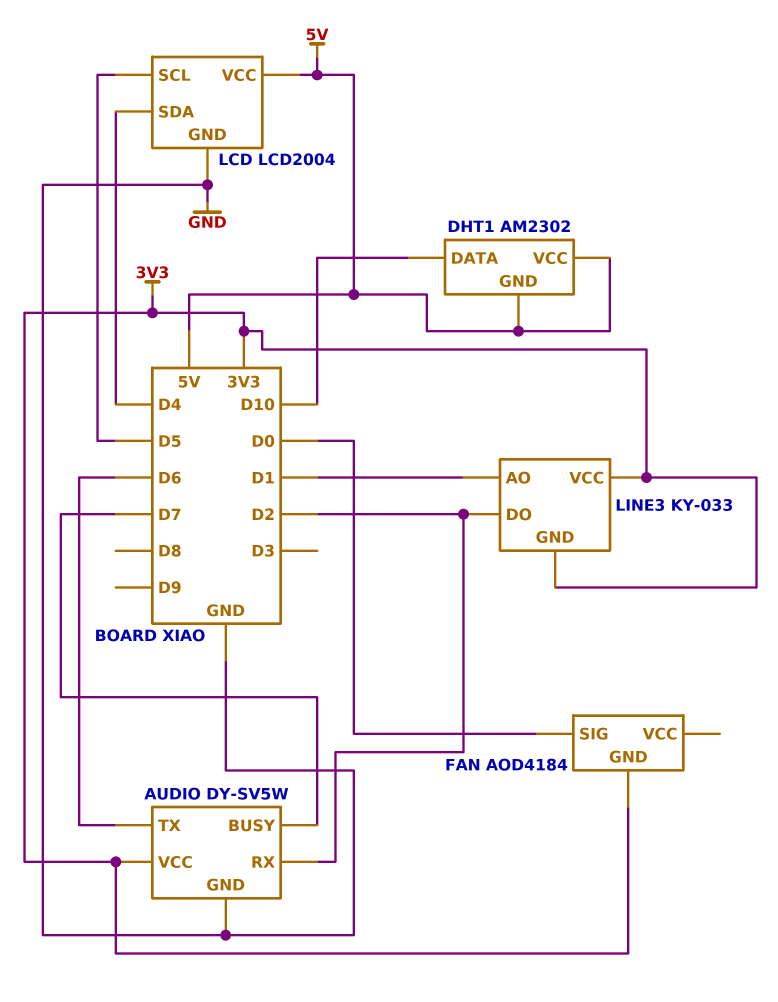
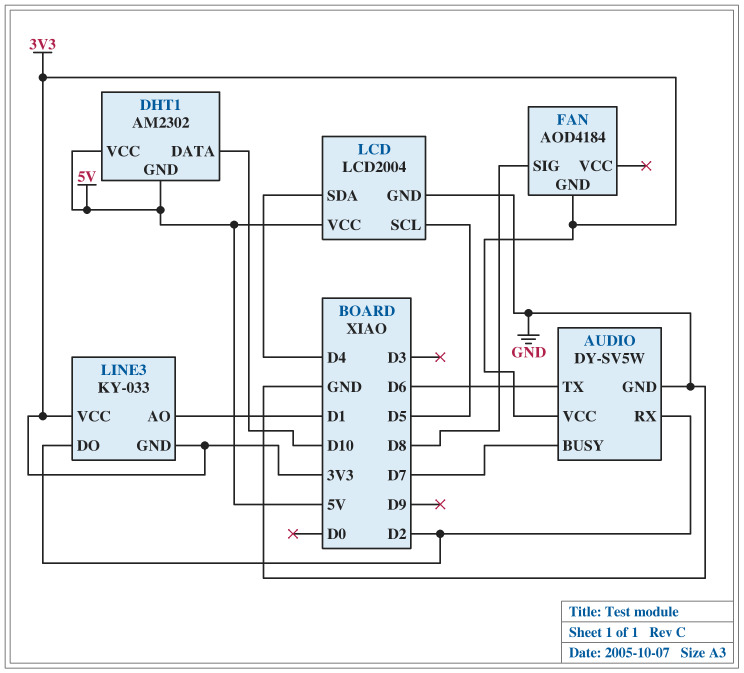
FAN pin SIG: D0 -> D8

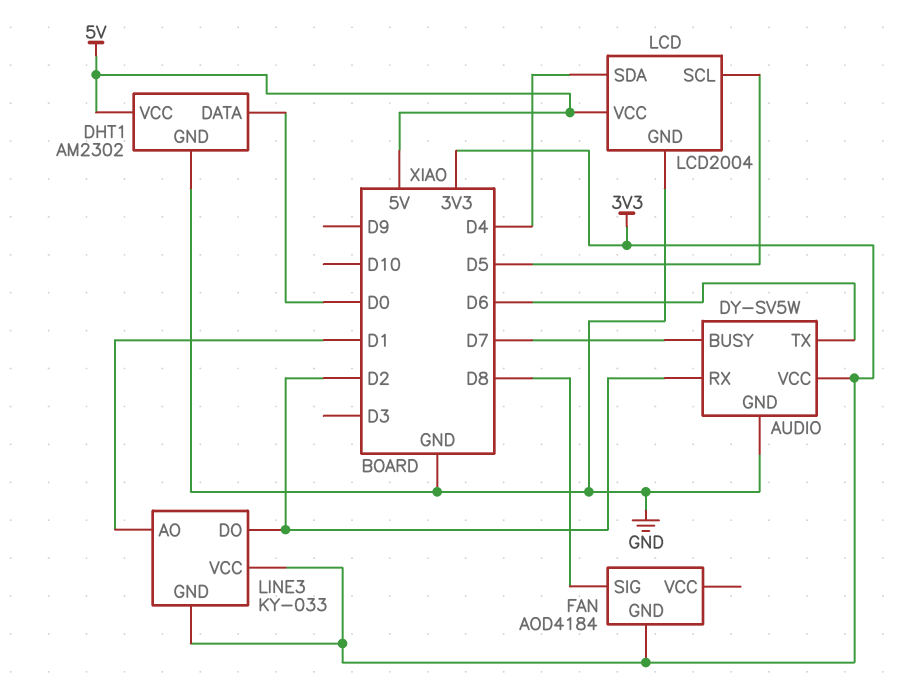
DHT1 pin DATA: D10 -> D0
DHT1 pin GND: 5V -> GND

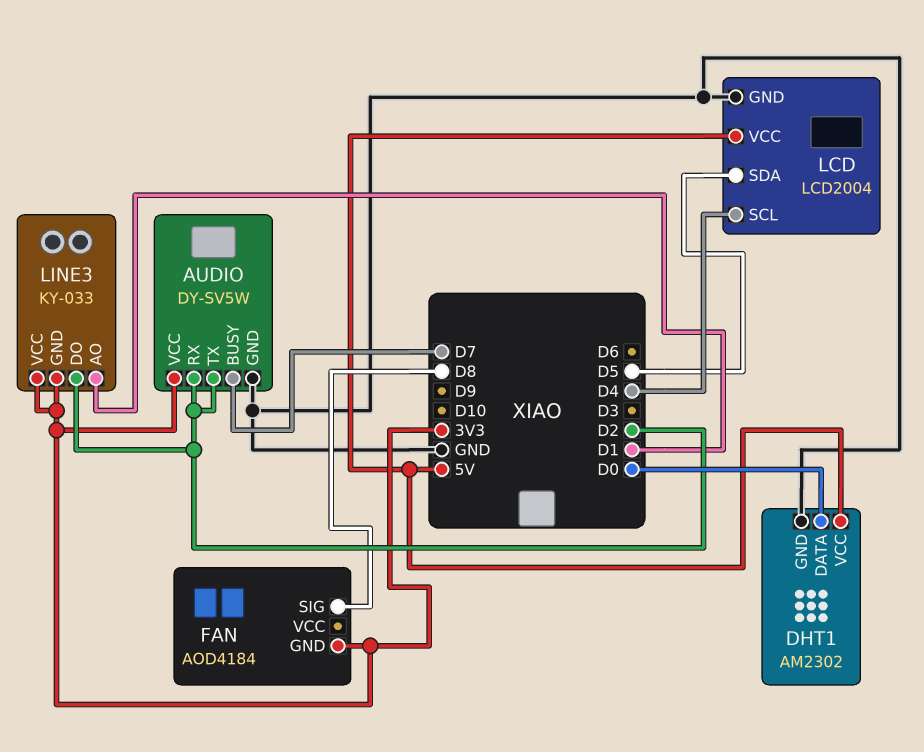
AUDIO pin TX: D6 -> D2
LCD pin SCL: D5 -> D4
LCD pin SDA: D4 -> D5

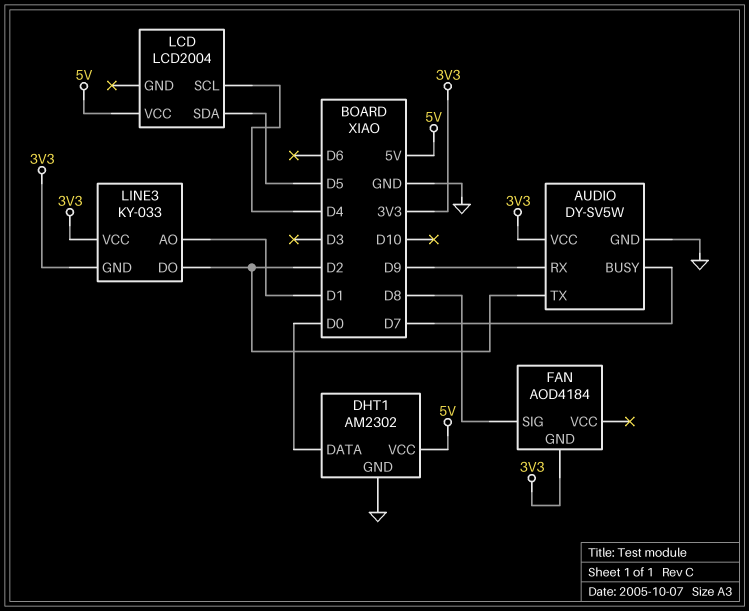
AUDIO pin RX: D2 -> D9
LCD pin GND: GND -> none

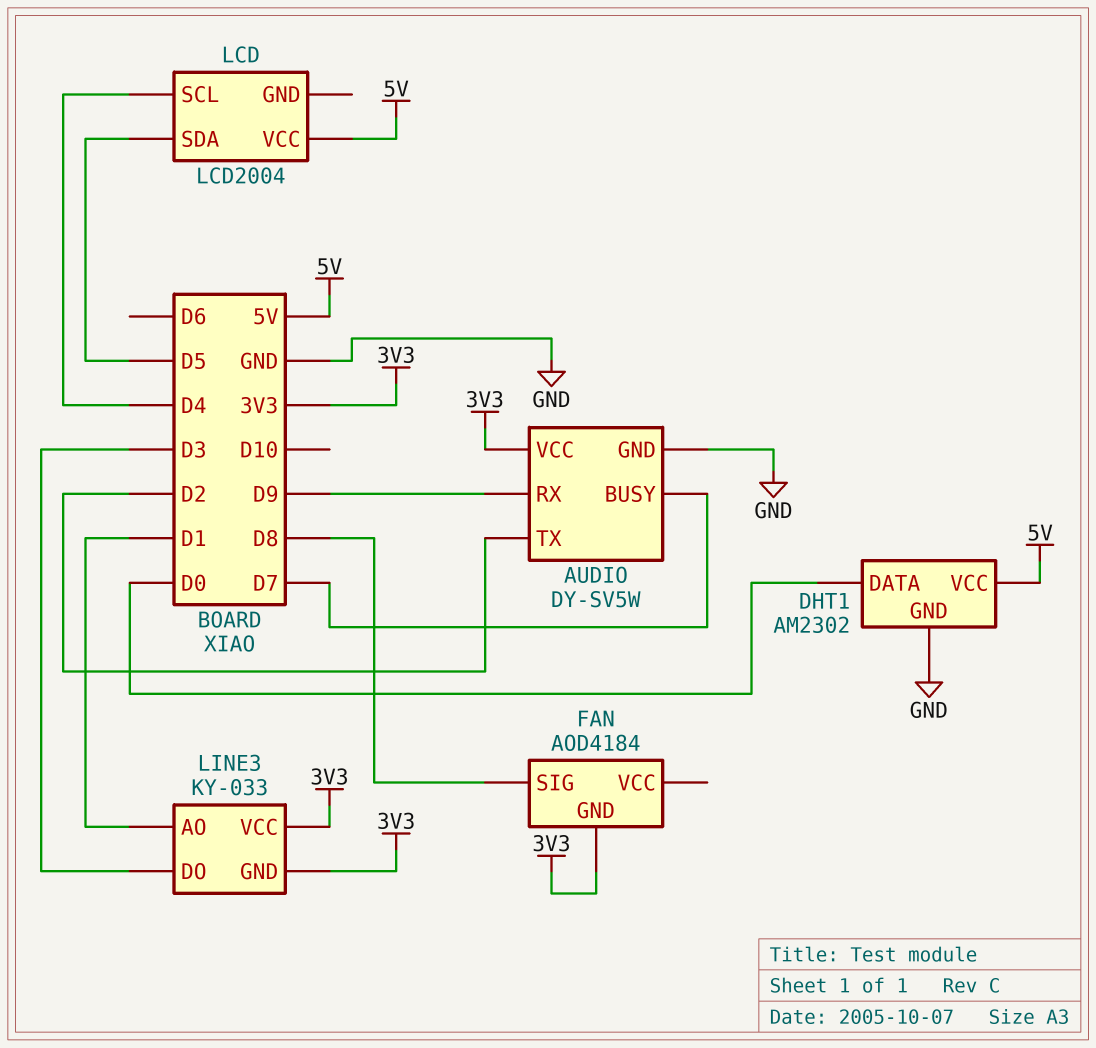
LINE3 pin DO: D2 -> D3

